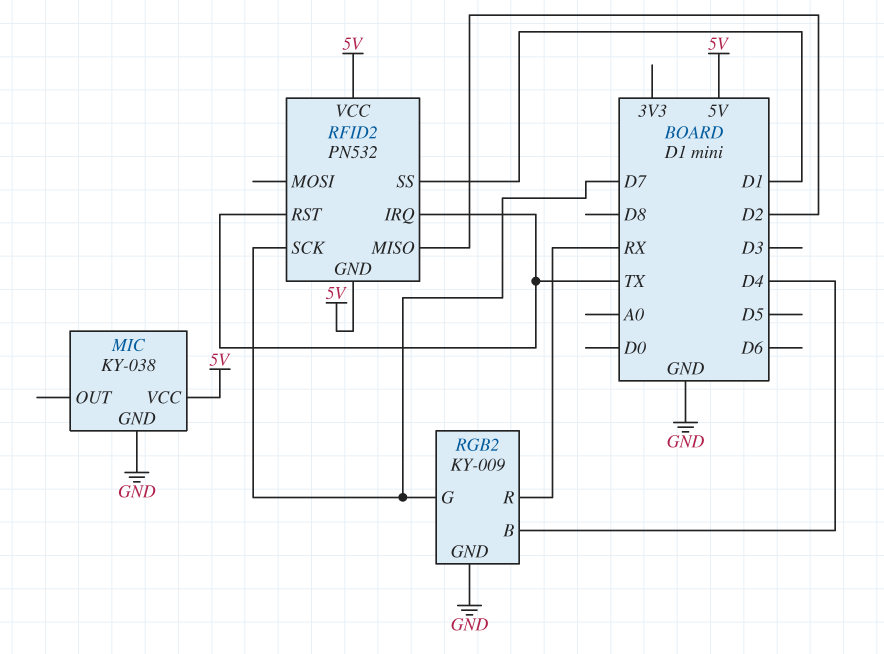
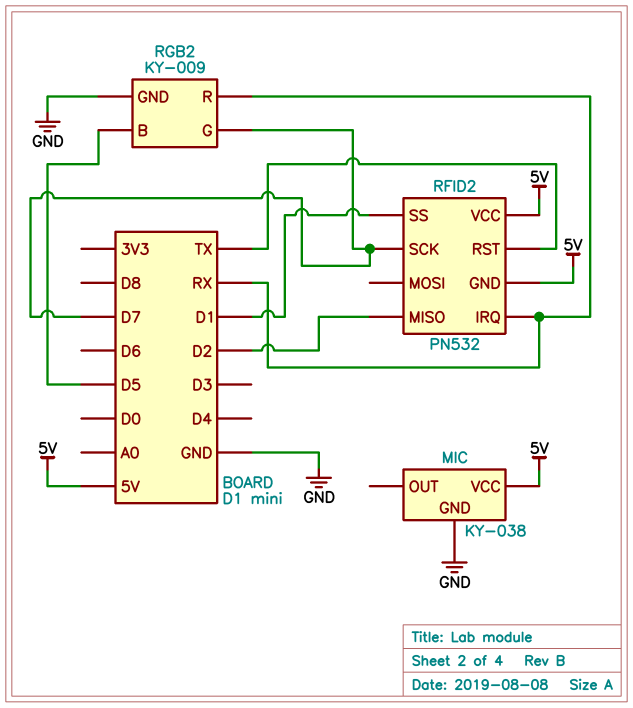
RFID2 pin IRQ: TX -> RX
RGB2 pin B: D4 -> D5

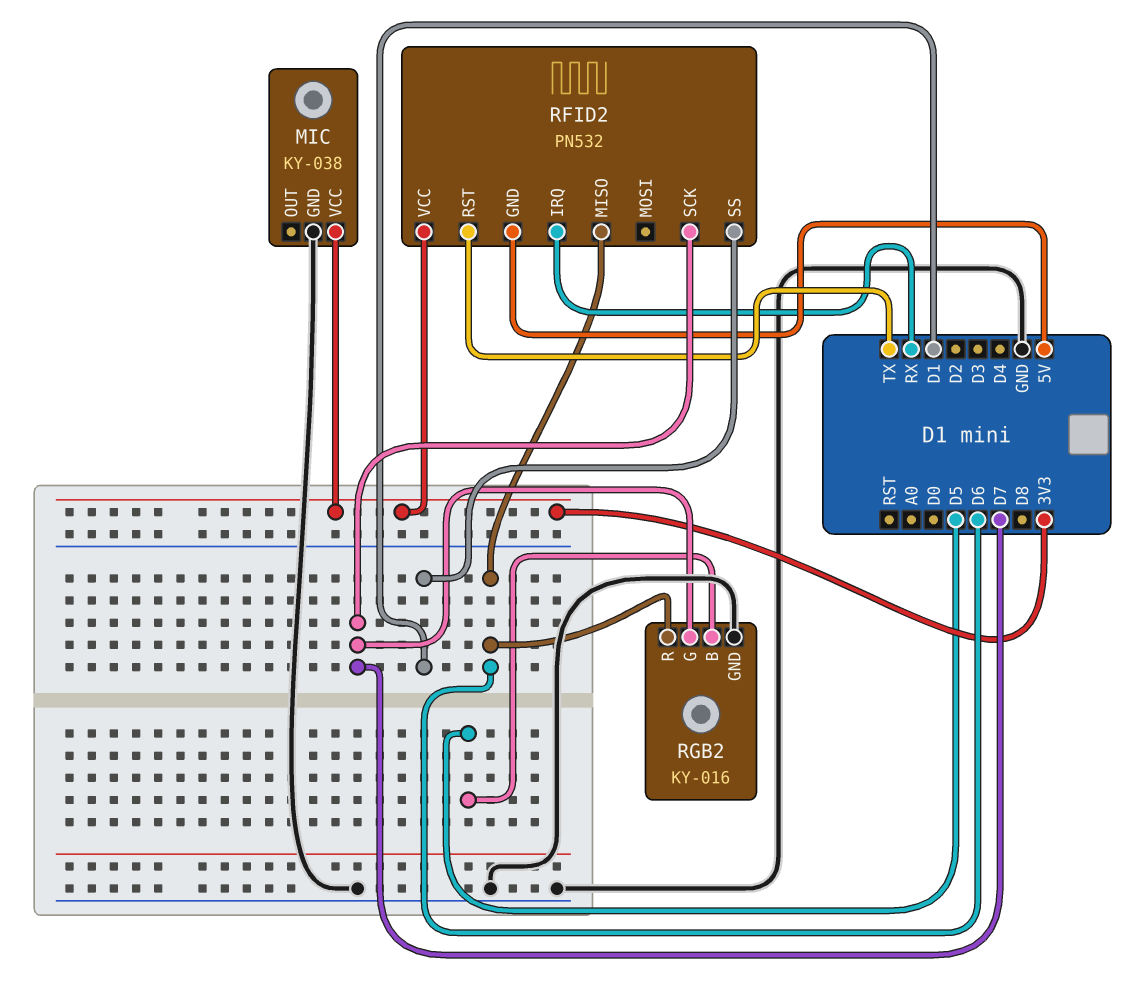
MIC pin VCC: 5V -> 3V3
RFID2 pin MISO: D2 -> D6
RFID2 pin VCC: 5V -> 3V3
RGB2: KY-009 -> KY-016
RGB2 pin R: RX -> D6

